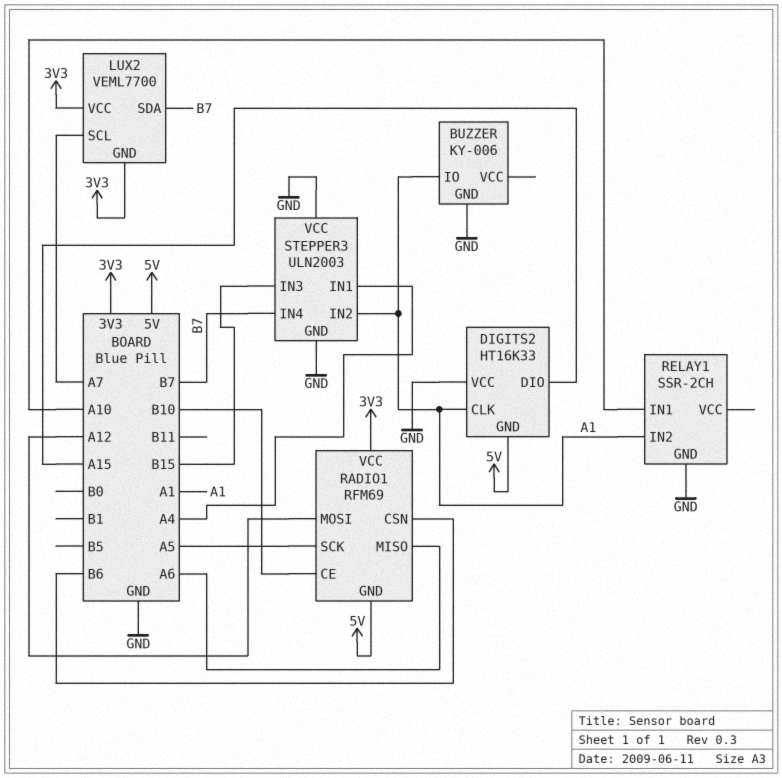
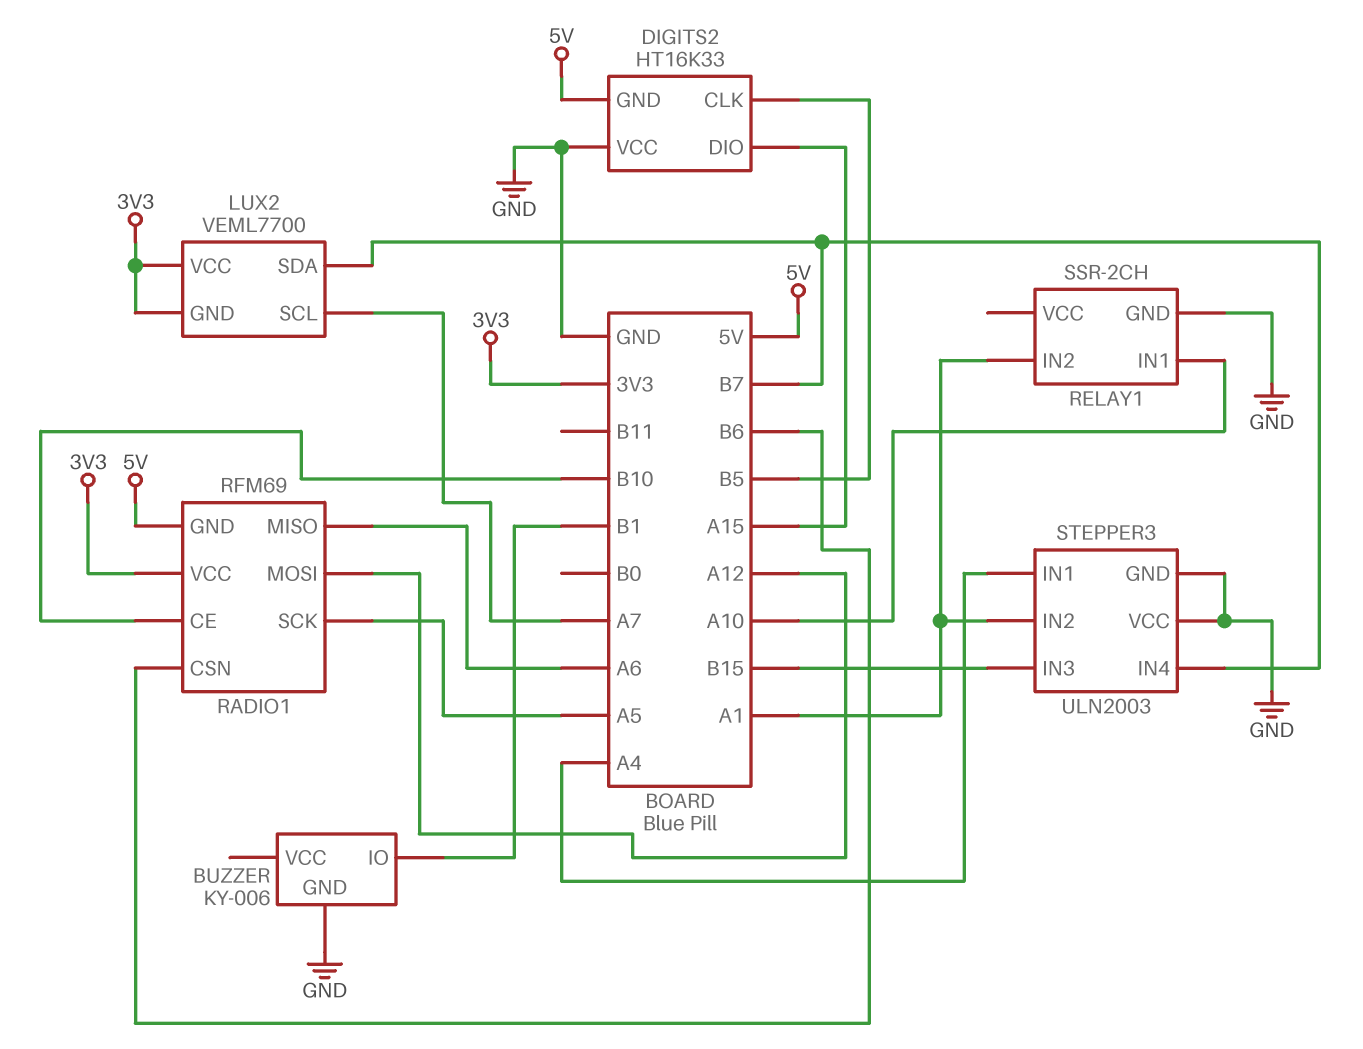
BUZZER pin IO: A1 -> B1
DIGITS2 pin CLK: A1 -> B5

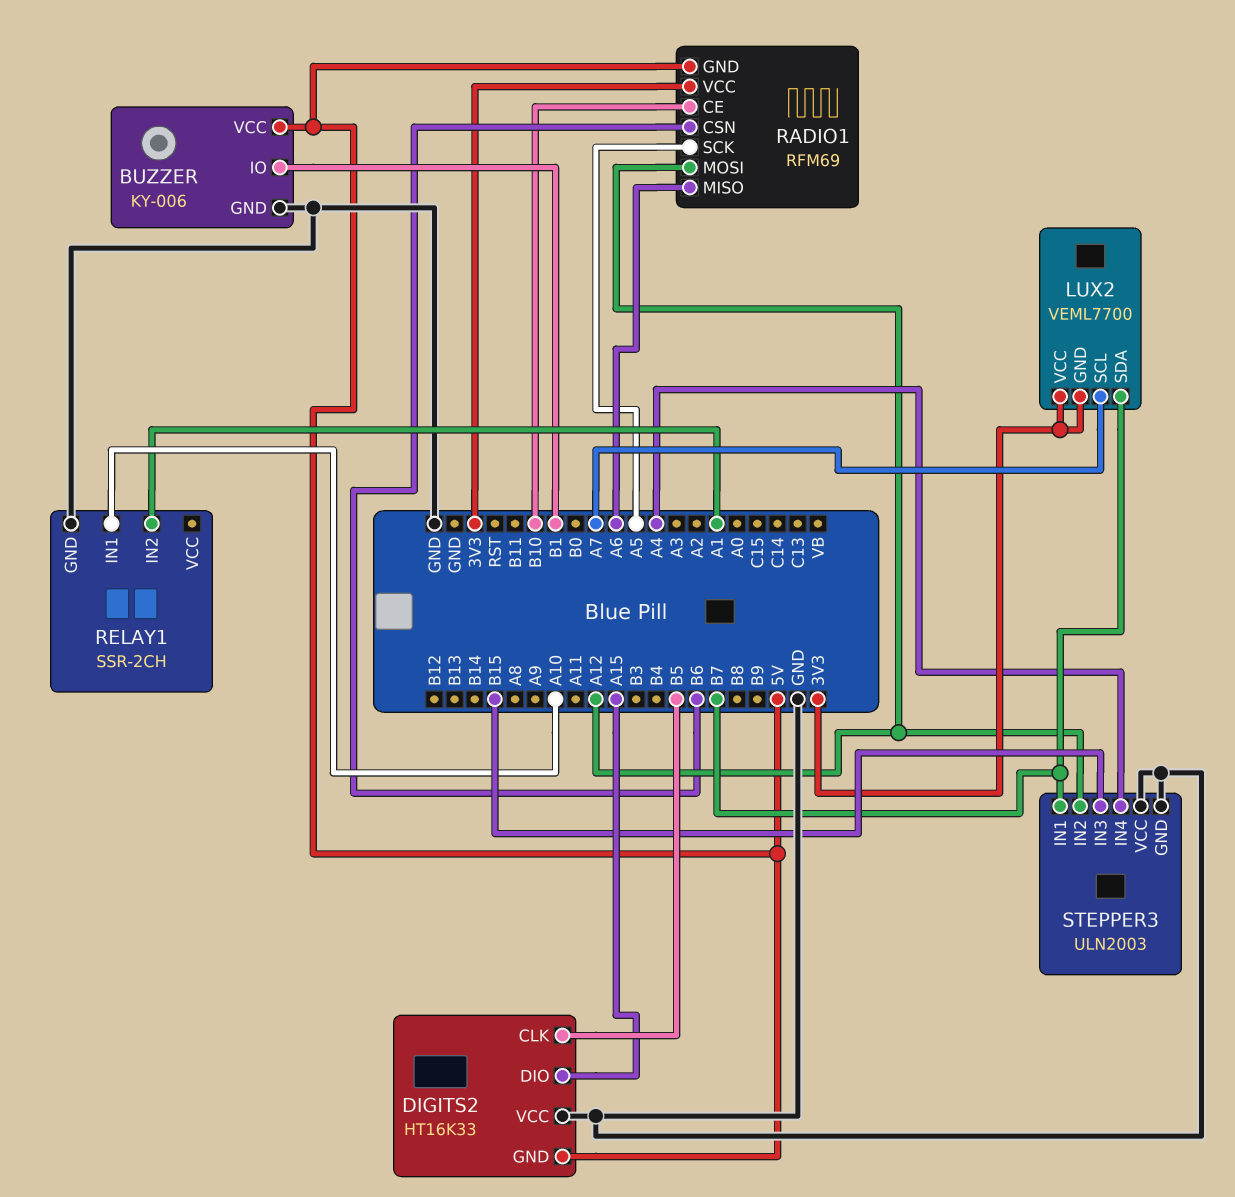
BUZZER pin VCC: none -> 5V
STEPPER3 pin IN1: A4 -> B7
STEPPER3 pin IN2: A1 -> A12
STEPPER3 pin IN4: B7 -> A4

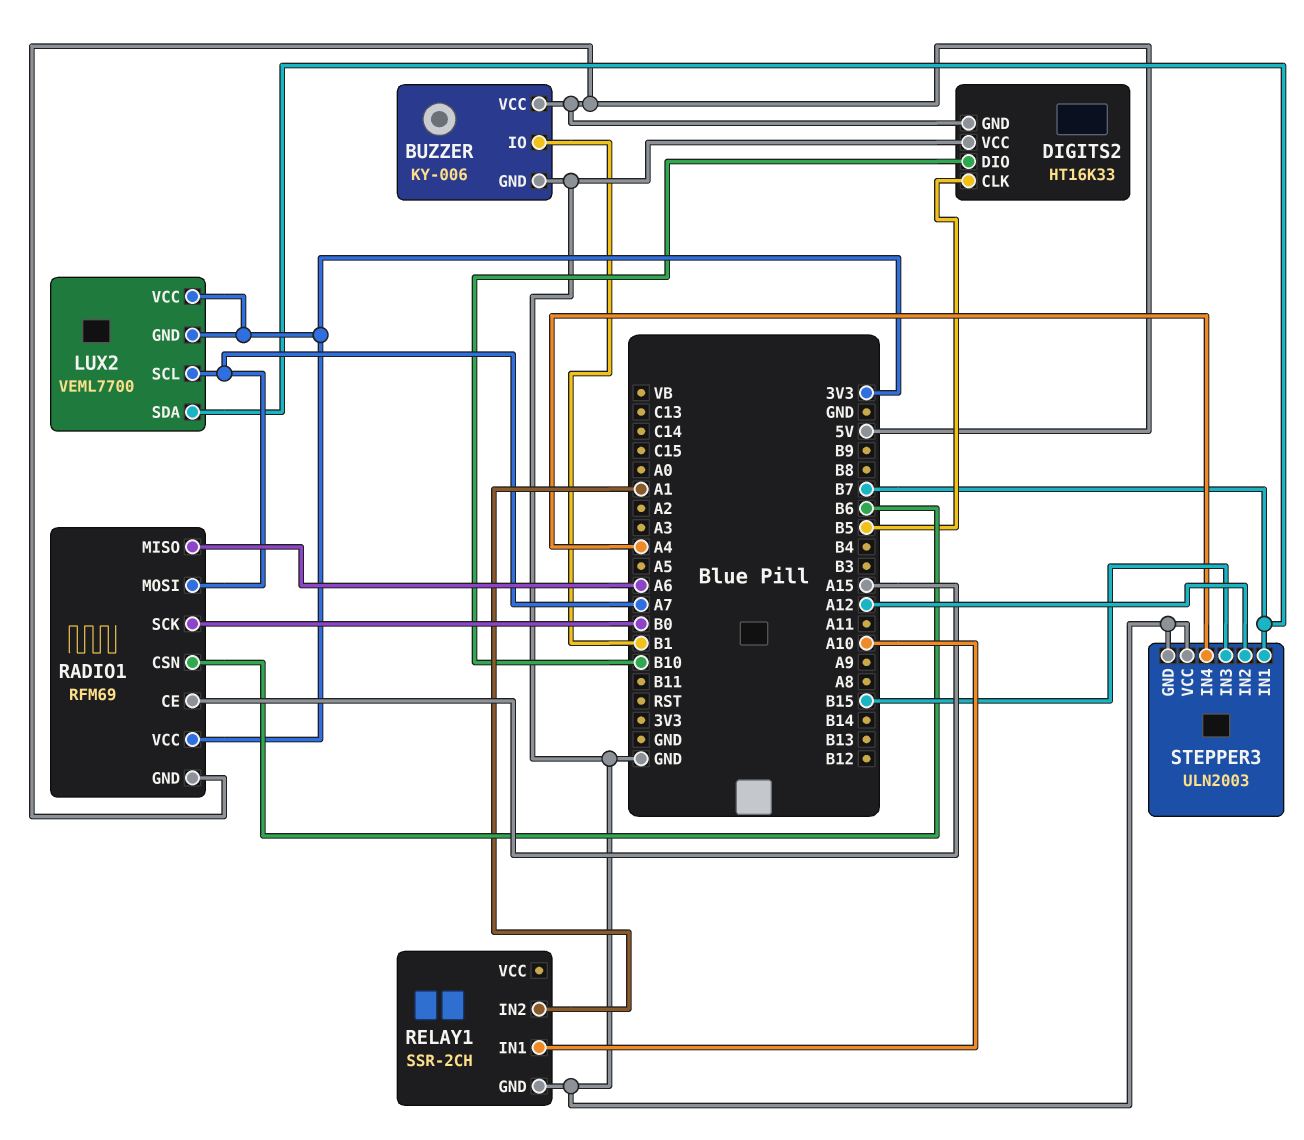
DIGITS2 pin DIO: A15 -> B10
RADIO1 pin CE: B10 -> A15
RADIO1 pin MOSI: A12 -> A7
RADIO1 pin SCK: A5 -> B0

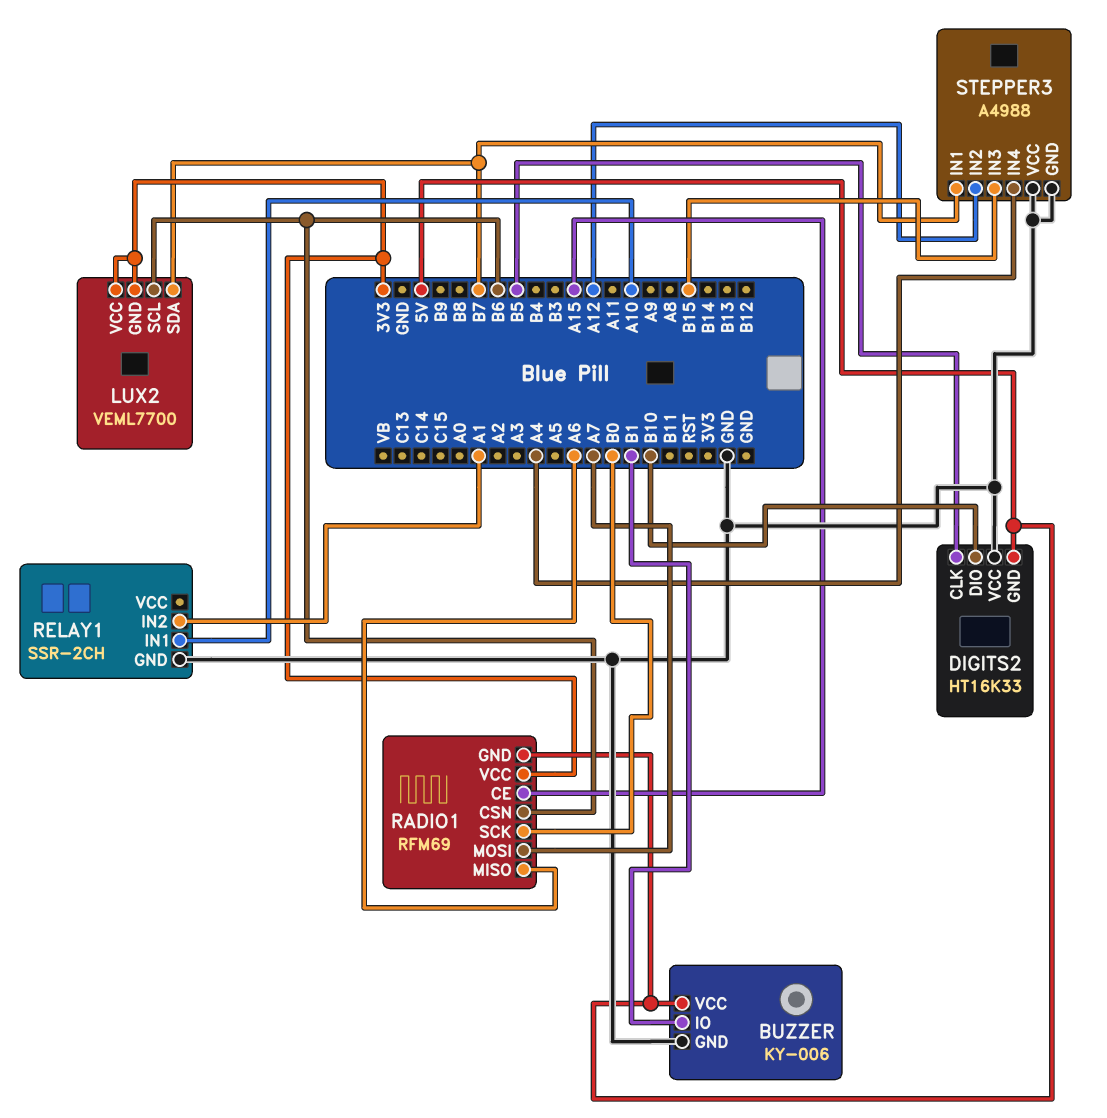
LUX2 pin SCL: A7 -> B6
STEPPER3: ULN2003 -> A4988

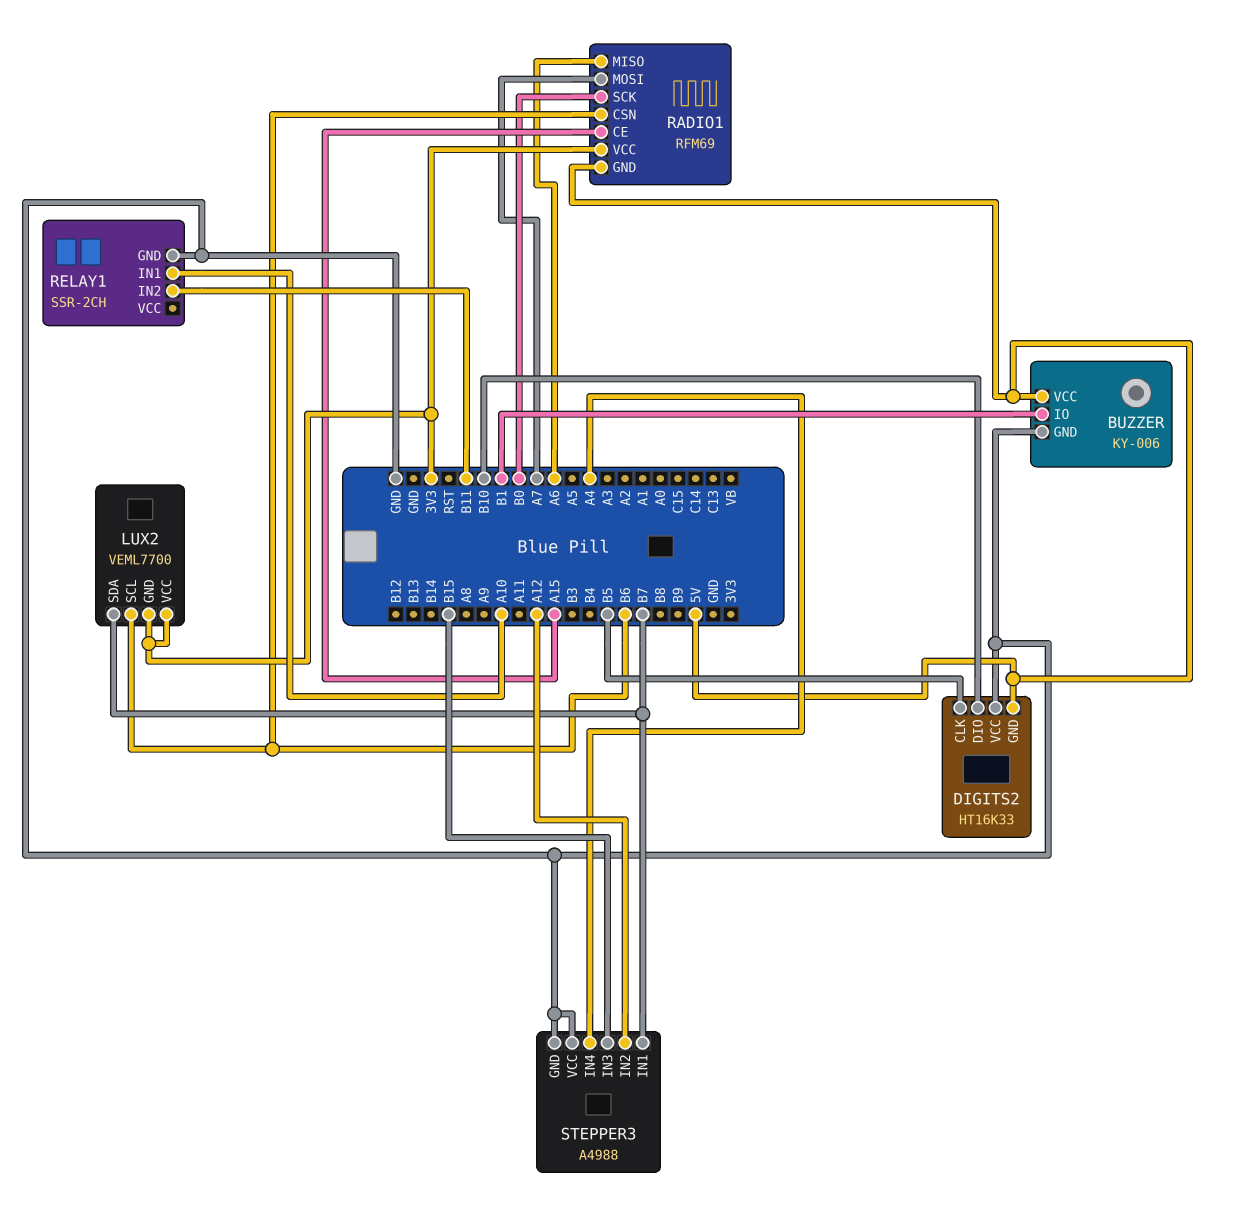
RELAY1 pin IN2: A1 -> B11

